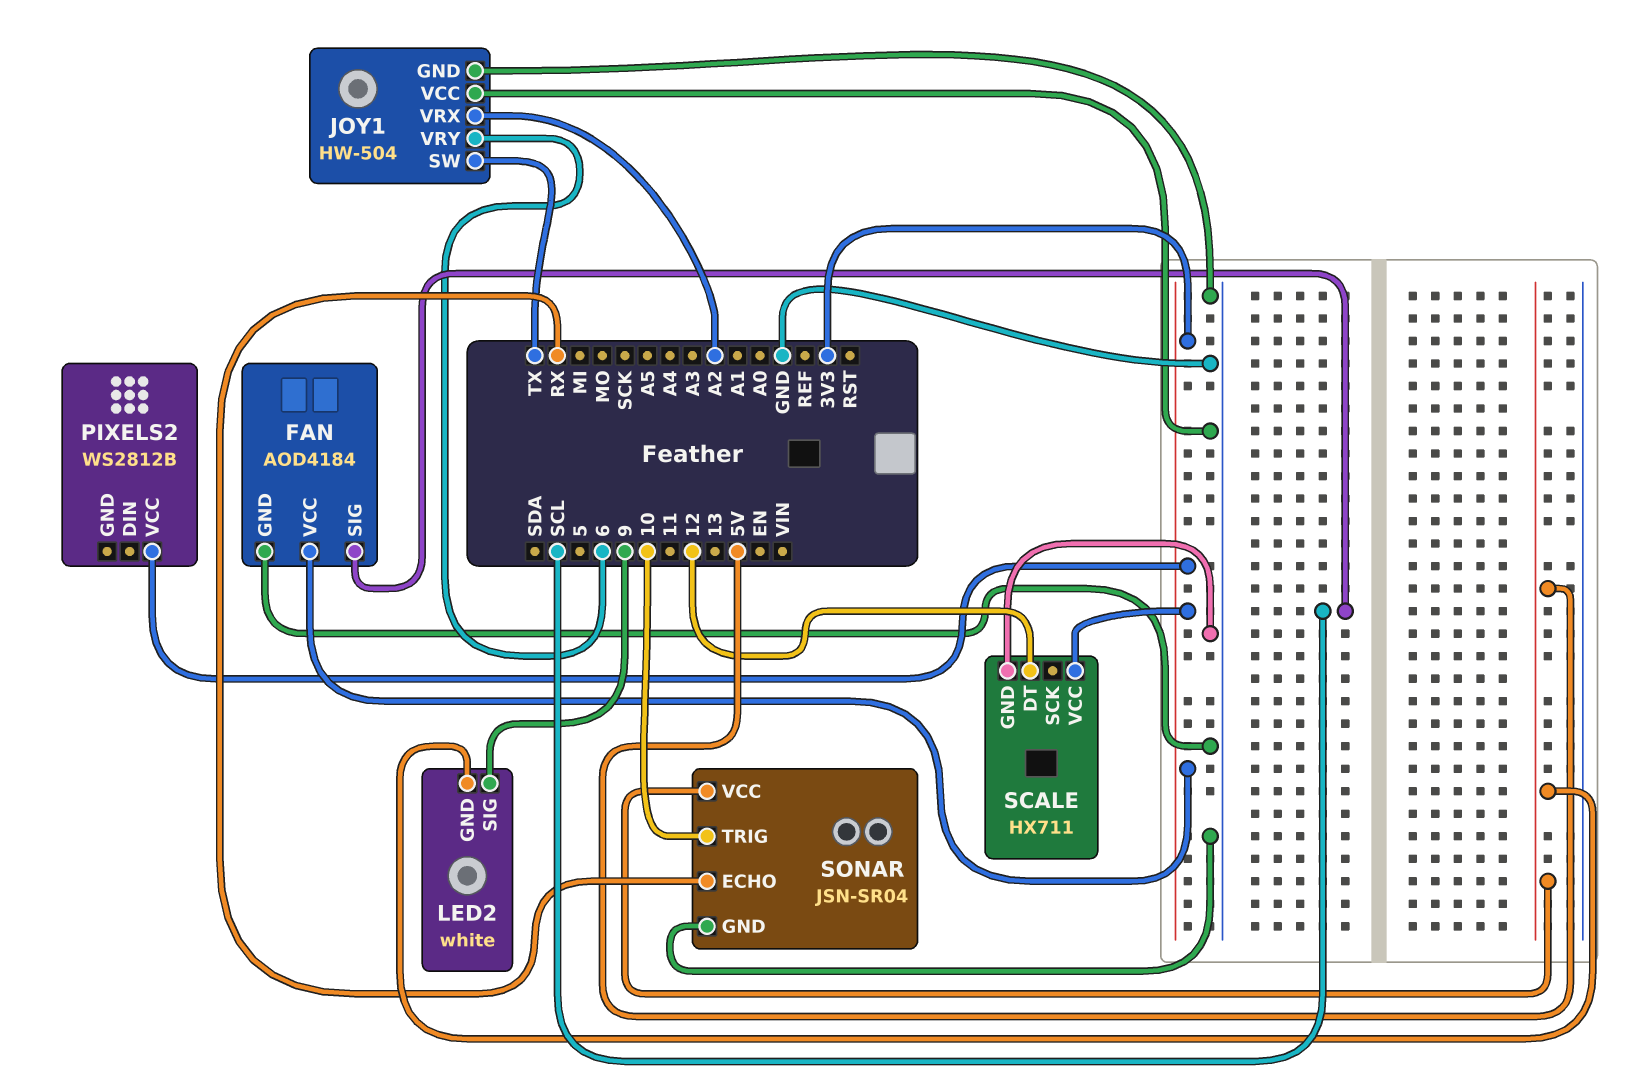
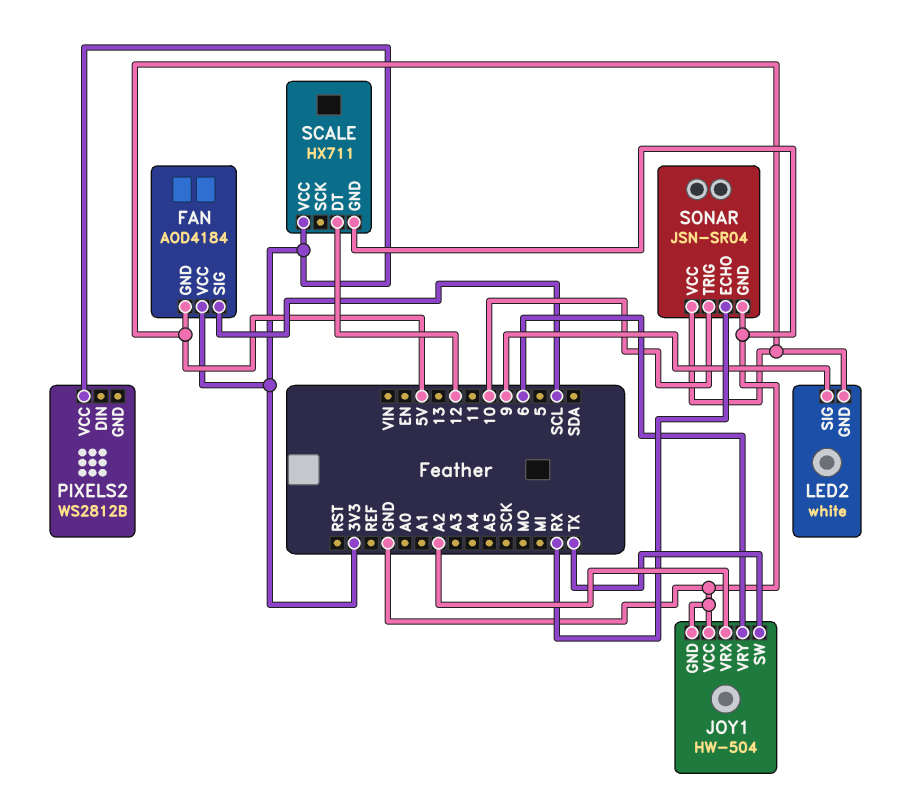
FAN pin GND: GND -> 5V

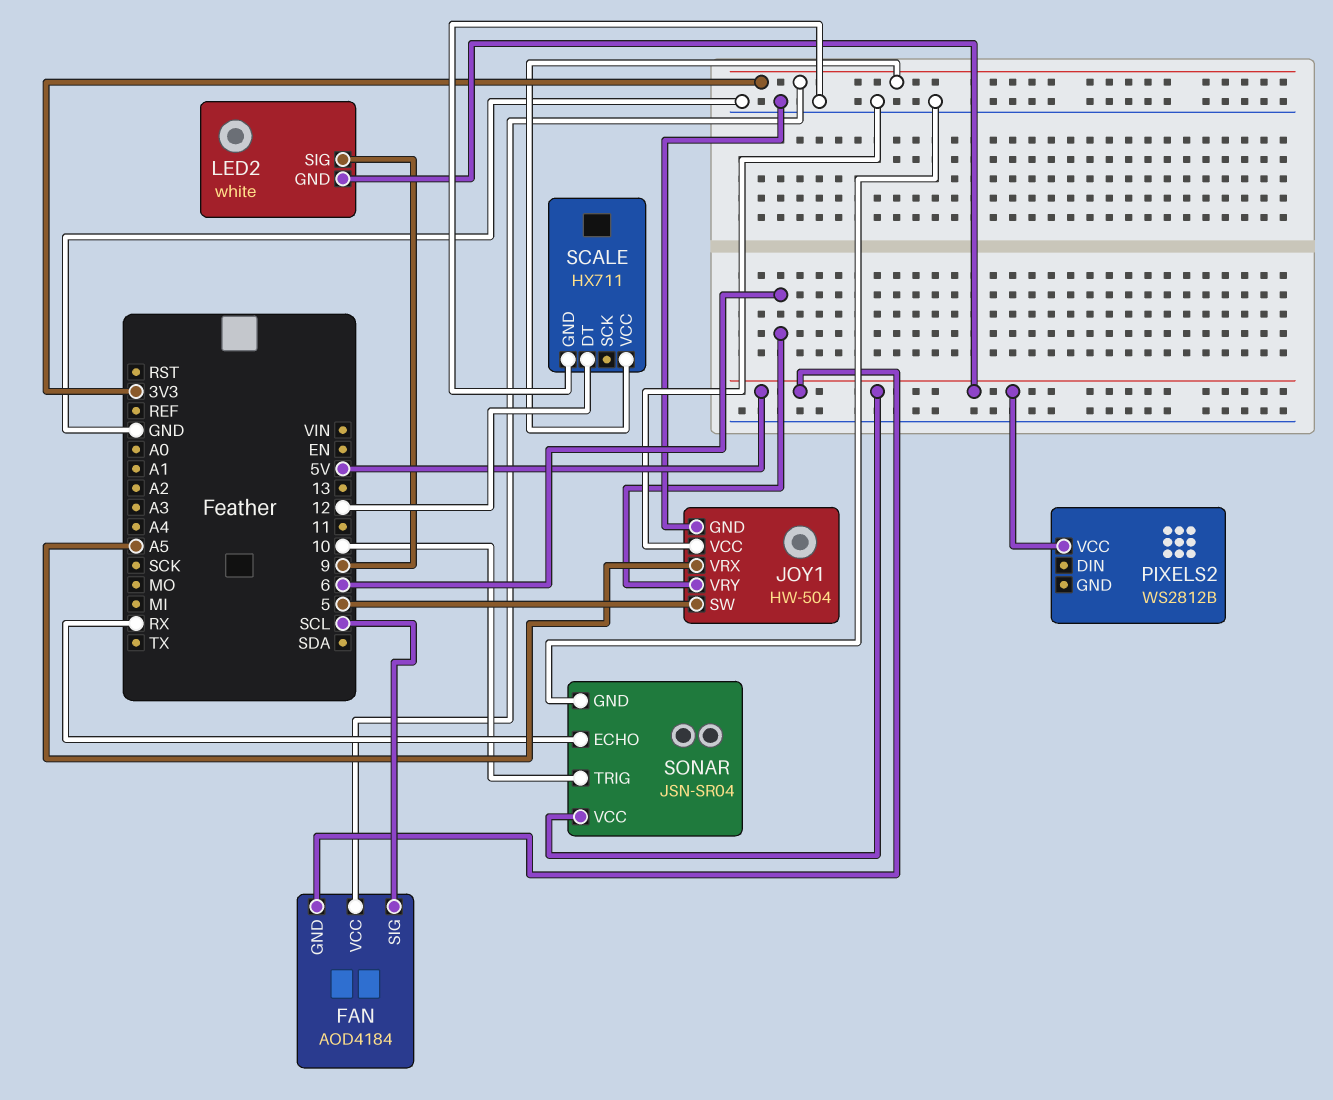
JOY1 pin SW: TX -> 5
JOY1 pin VRX: A2 -> A5
PIXELS2 pin VCC: 3V3 -> 5V

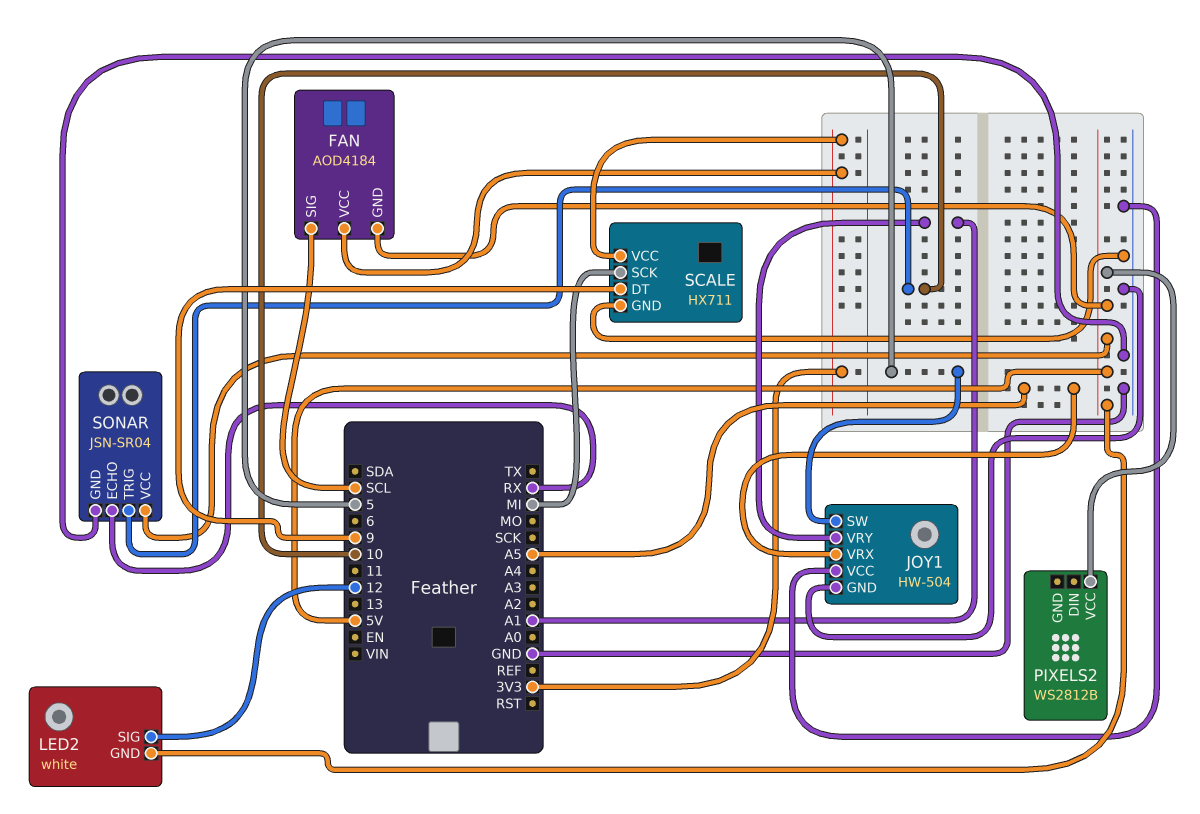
JOY1 pin VRY: 6 -> A1
LED2 pin SIG: 9 -> 12
SCALE pin DT: 12 -> 9
SCALE pin SCK: none -> MI

